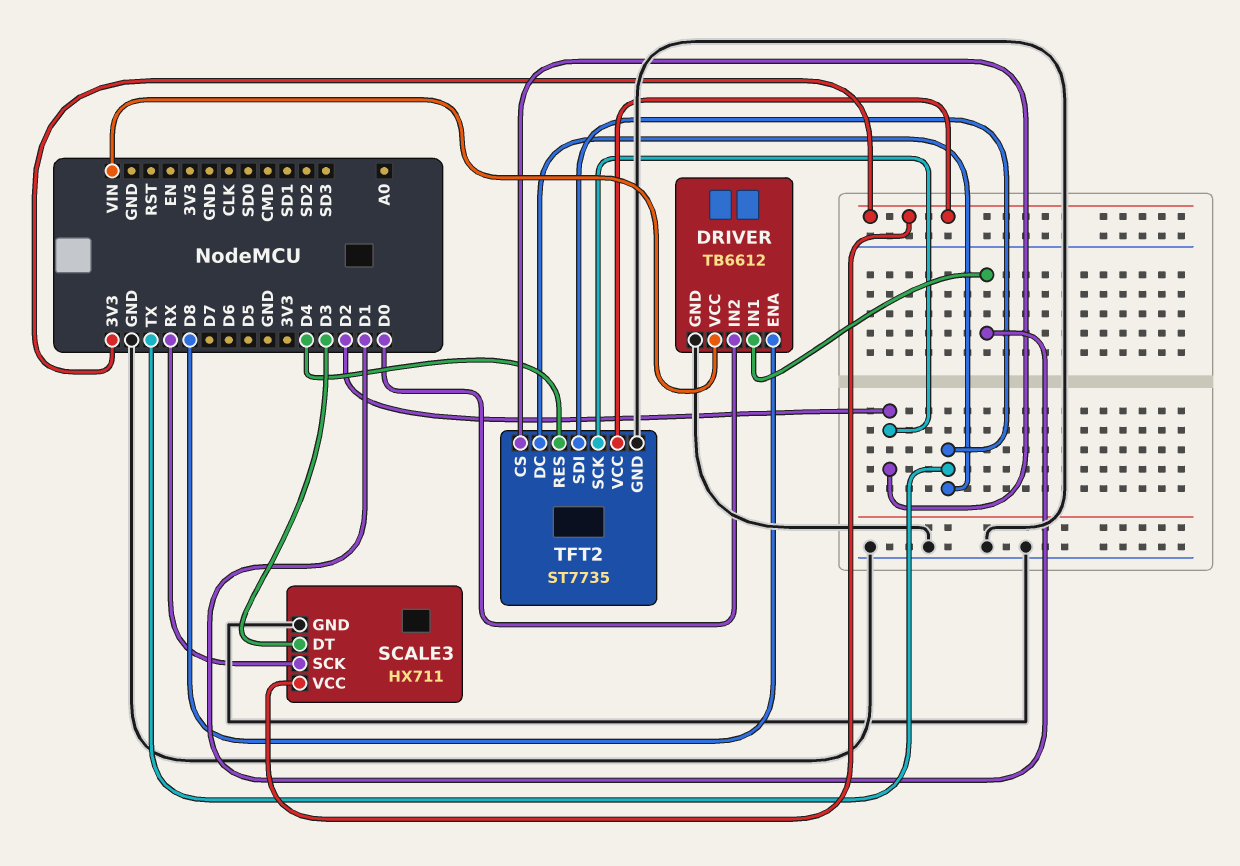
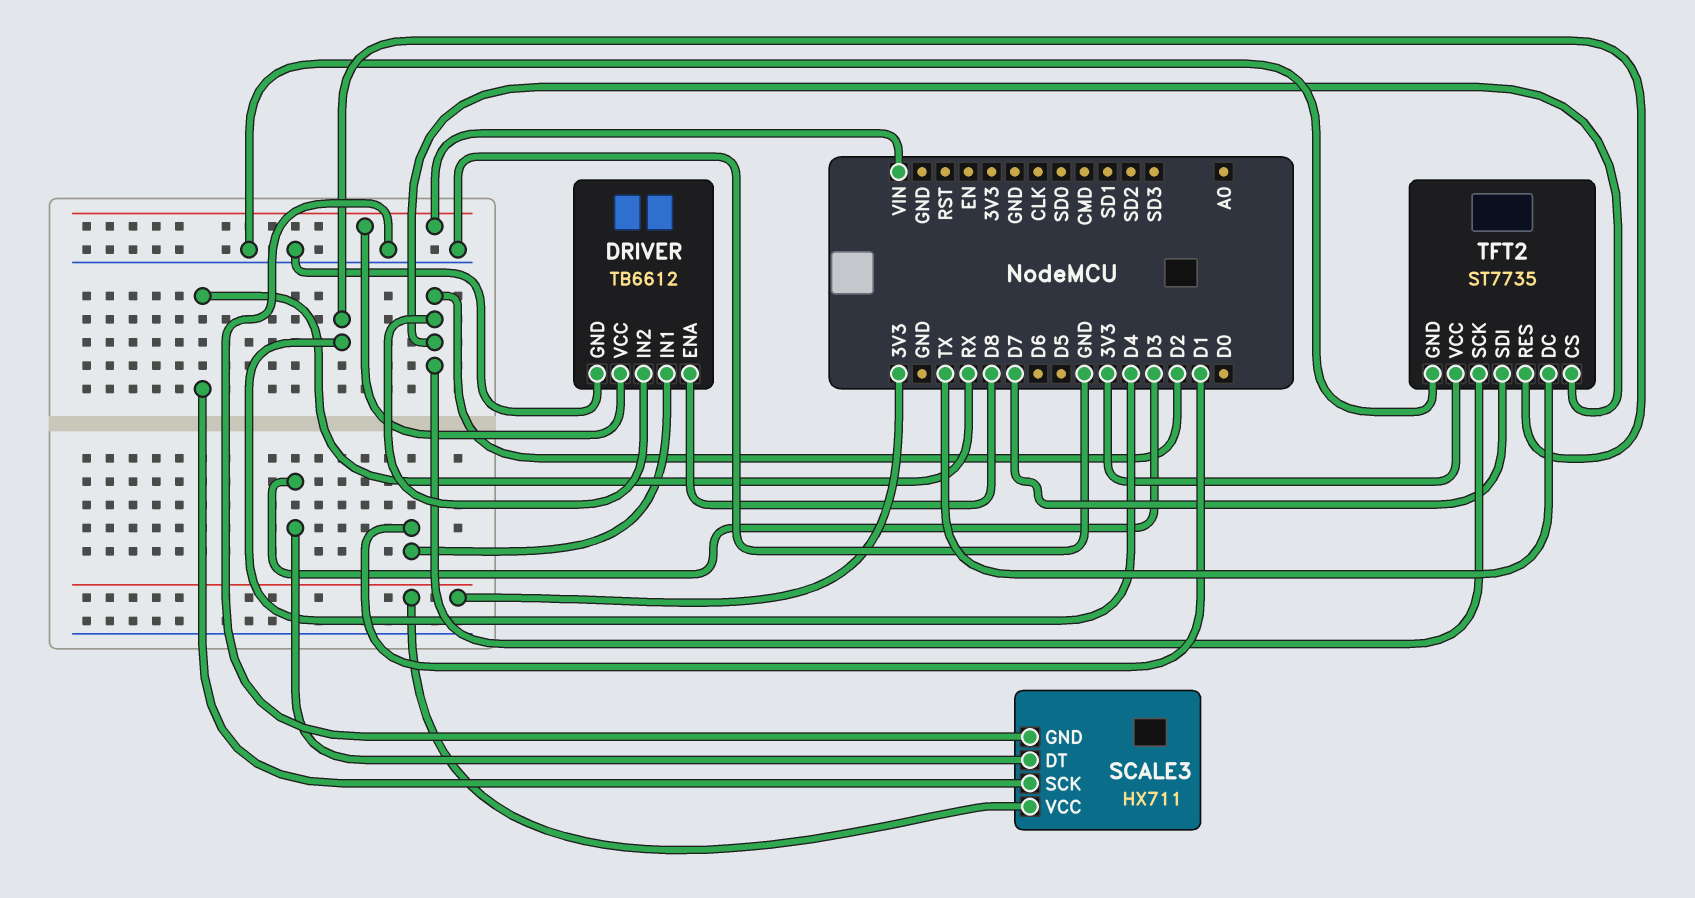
DRIVER pin IN2: D0 -> D2
TFT2 pin SDI: TX -> D7

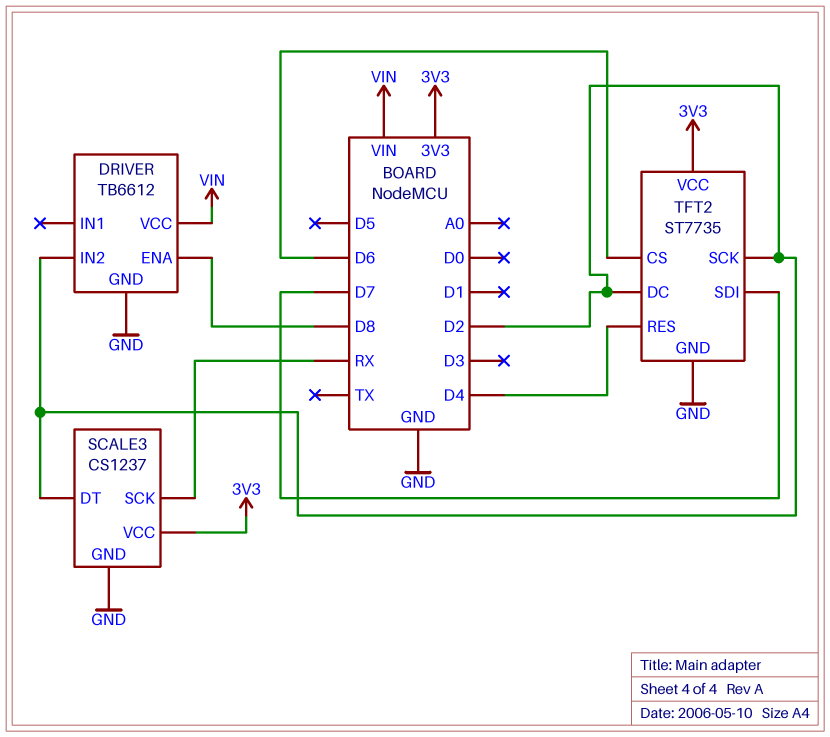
DRIVER pin IN1: D1 -> none
SCALE3: HX711 -> CS1237
SCALE3 pin DT: D3 -> D2
TFT2 pin CS: D2 -> D6
TFT2 pin DC: TX -> D2

